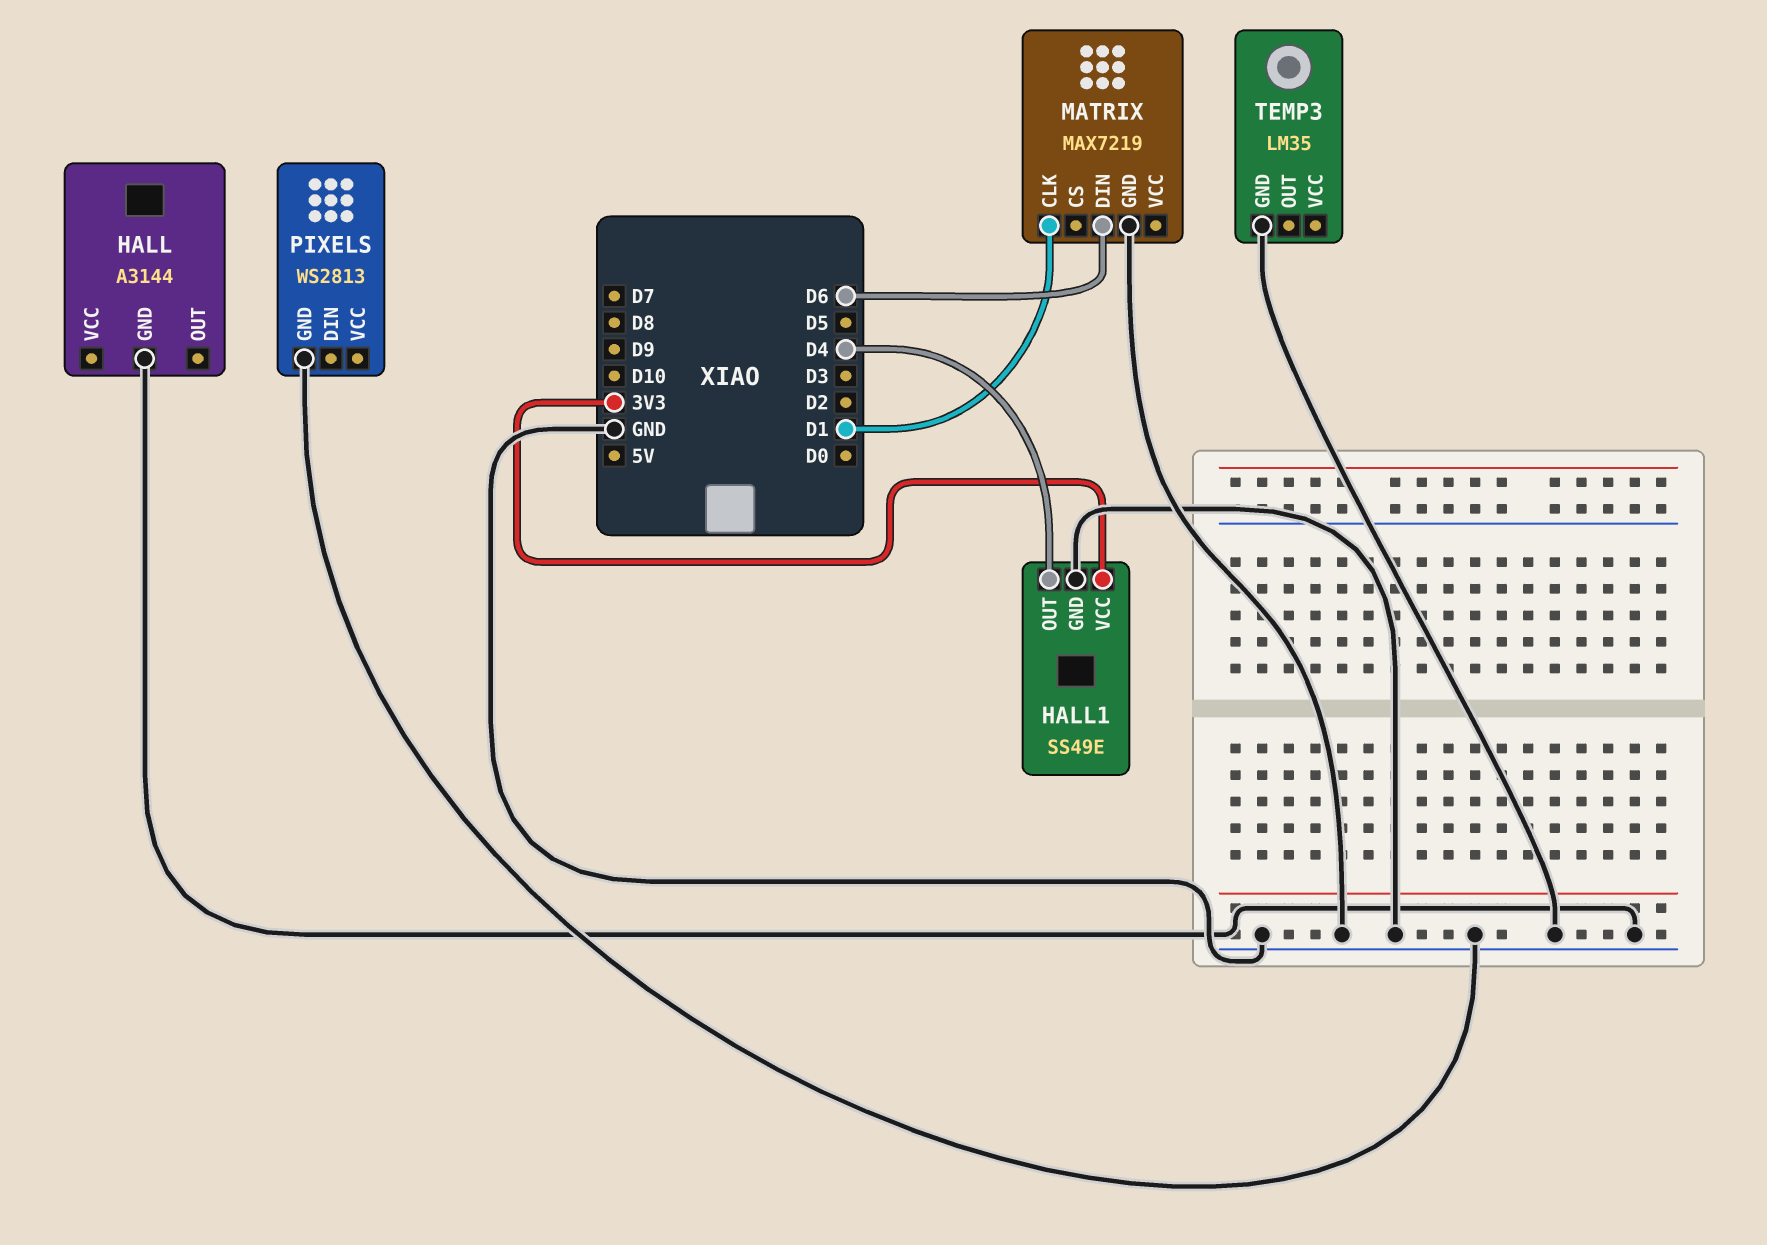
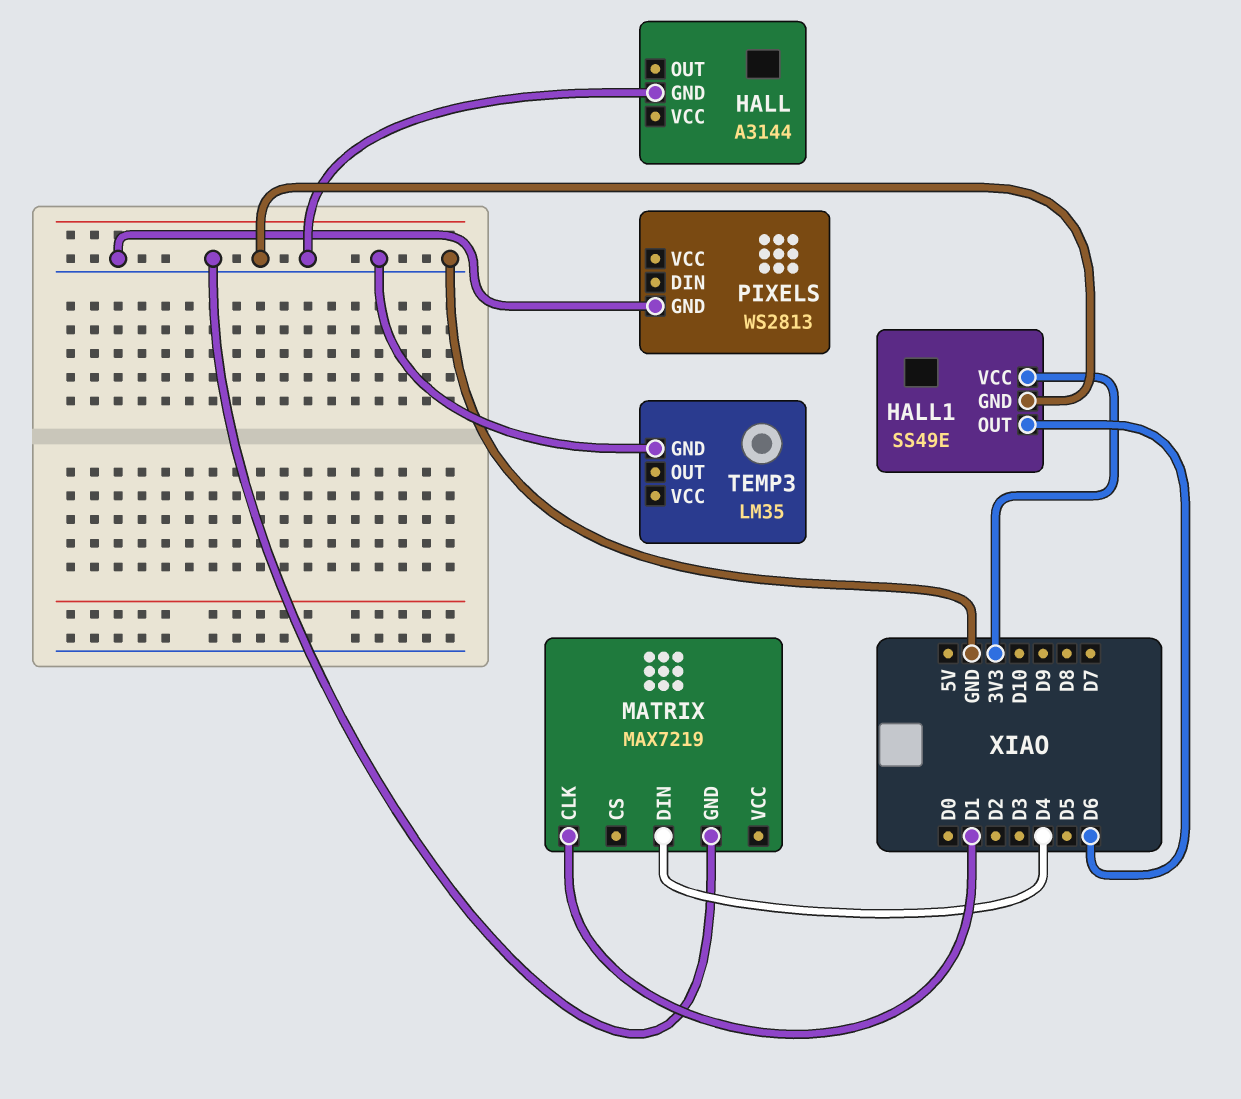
HALL1 pin OUT: D4 -> D6
MATRIX pin DIN: D6 -> D4

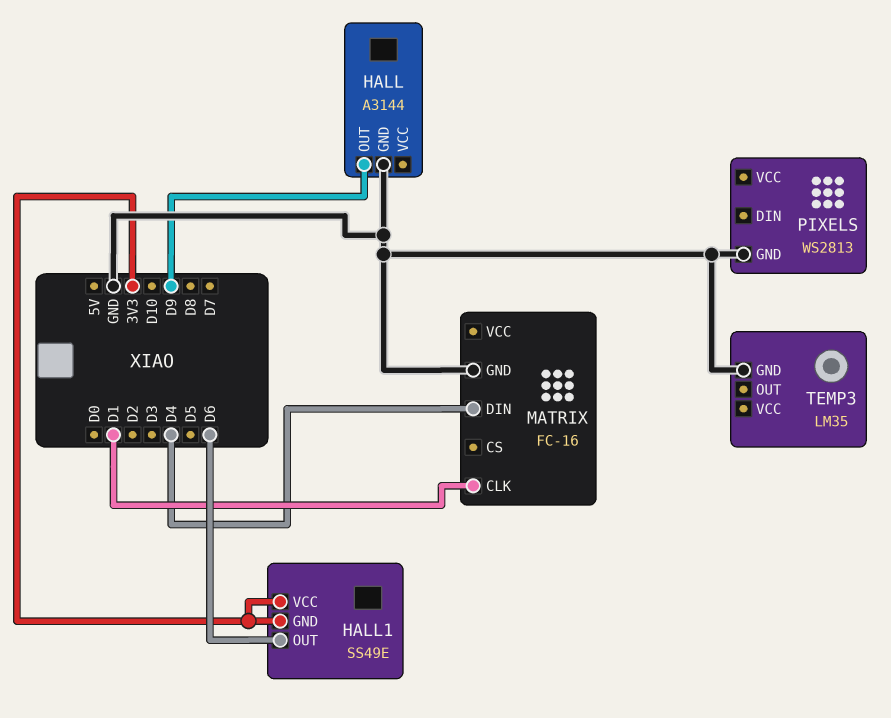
HALL pin OUT: none -> D9
HALL1 pin GND: GND -> 3V3
MATRIX: MAX7219 -> FC-16

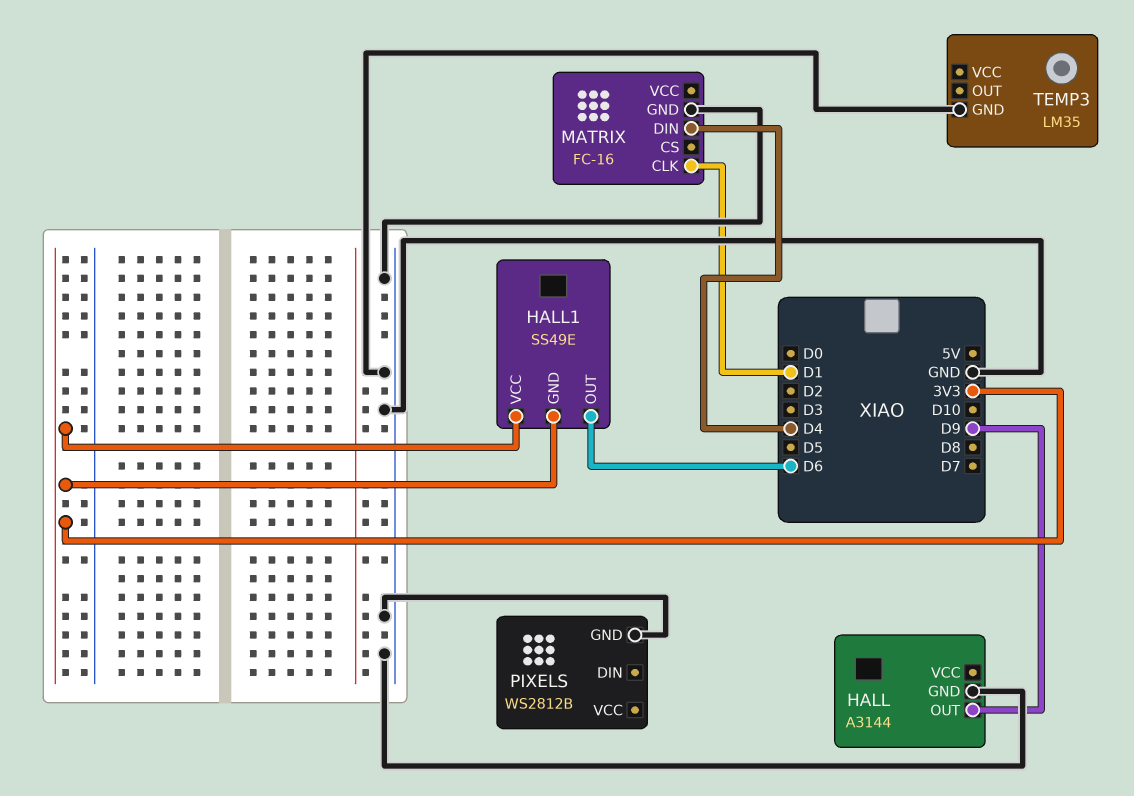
PIXELS: WS2813 -> WS2812B

